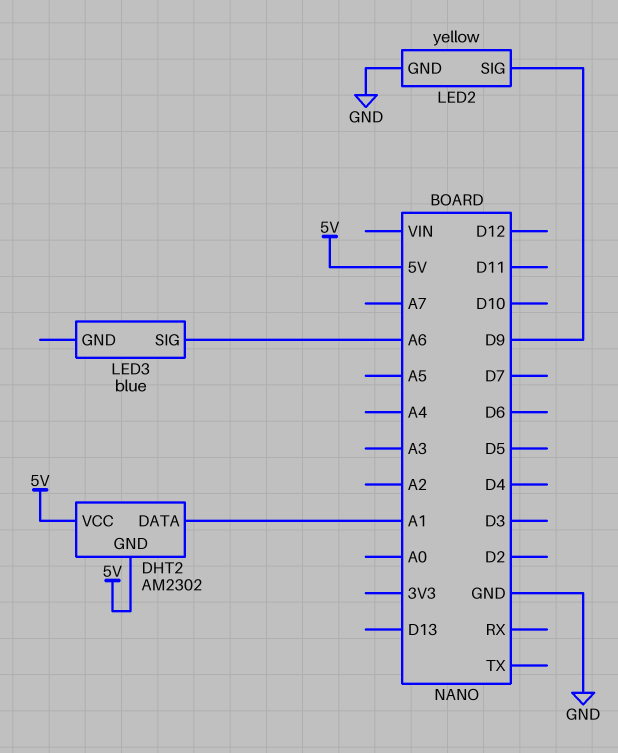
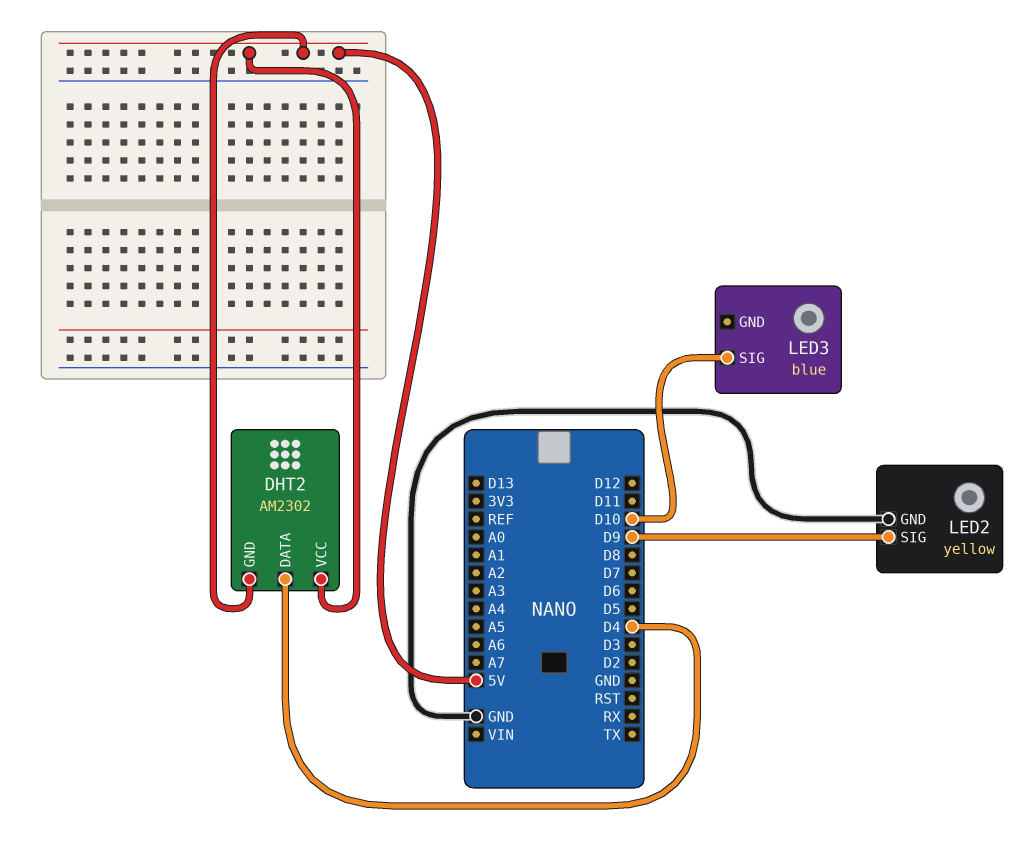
DHT2 pin DATA: A1 -> D4
LED3 pin SIG: A6 -> D10

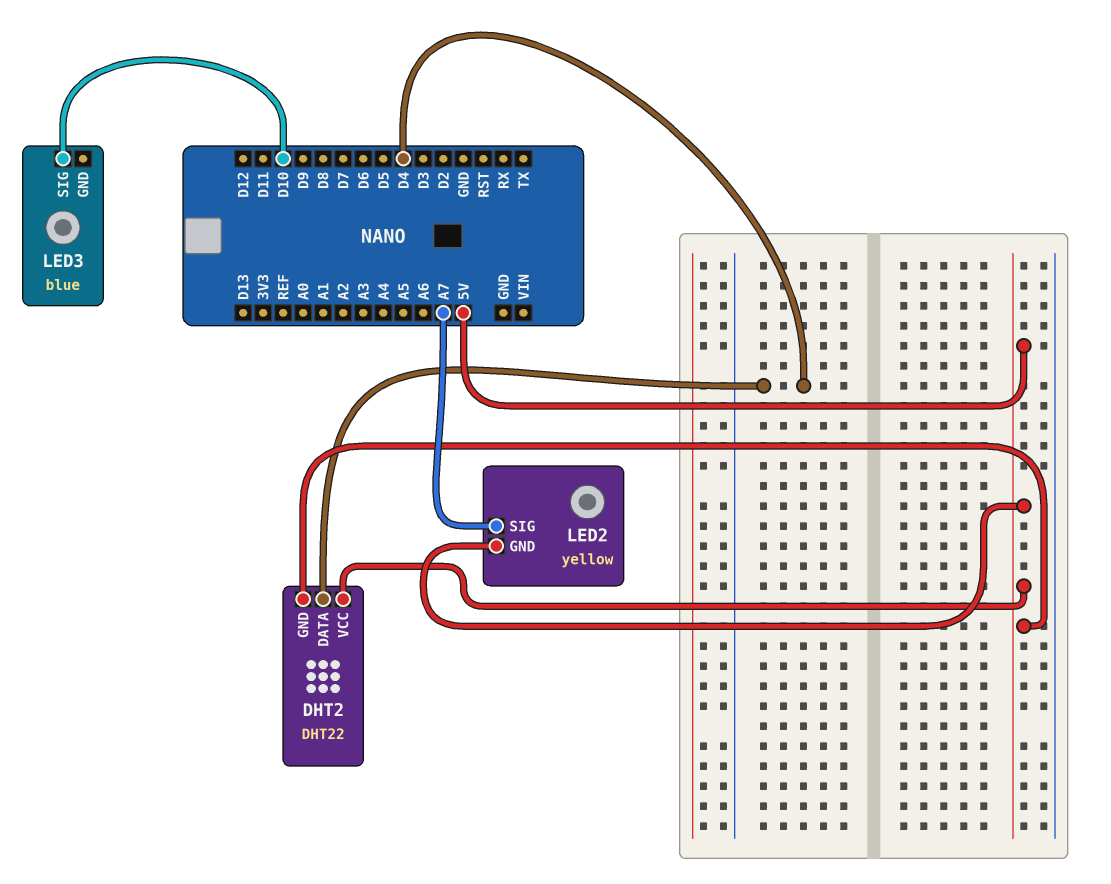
DHT2: AM2302 -> DHT22
LED2 pin GND: GND -> 5V
LED2 pin SIG: D9 -> A7

